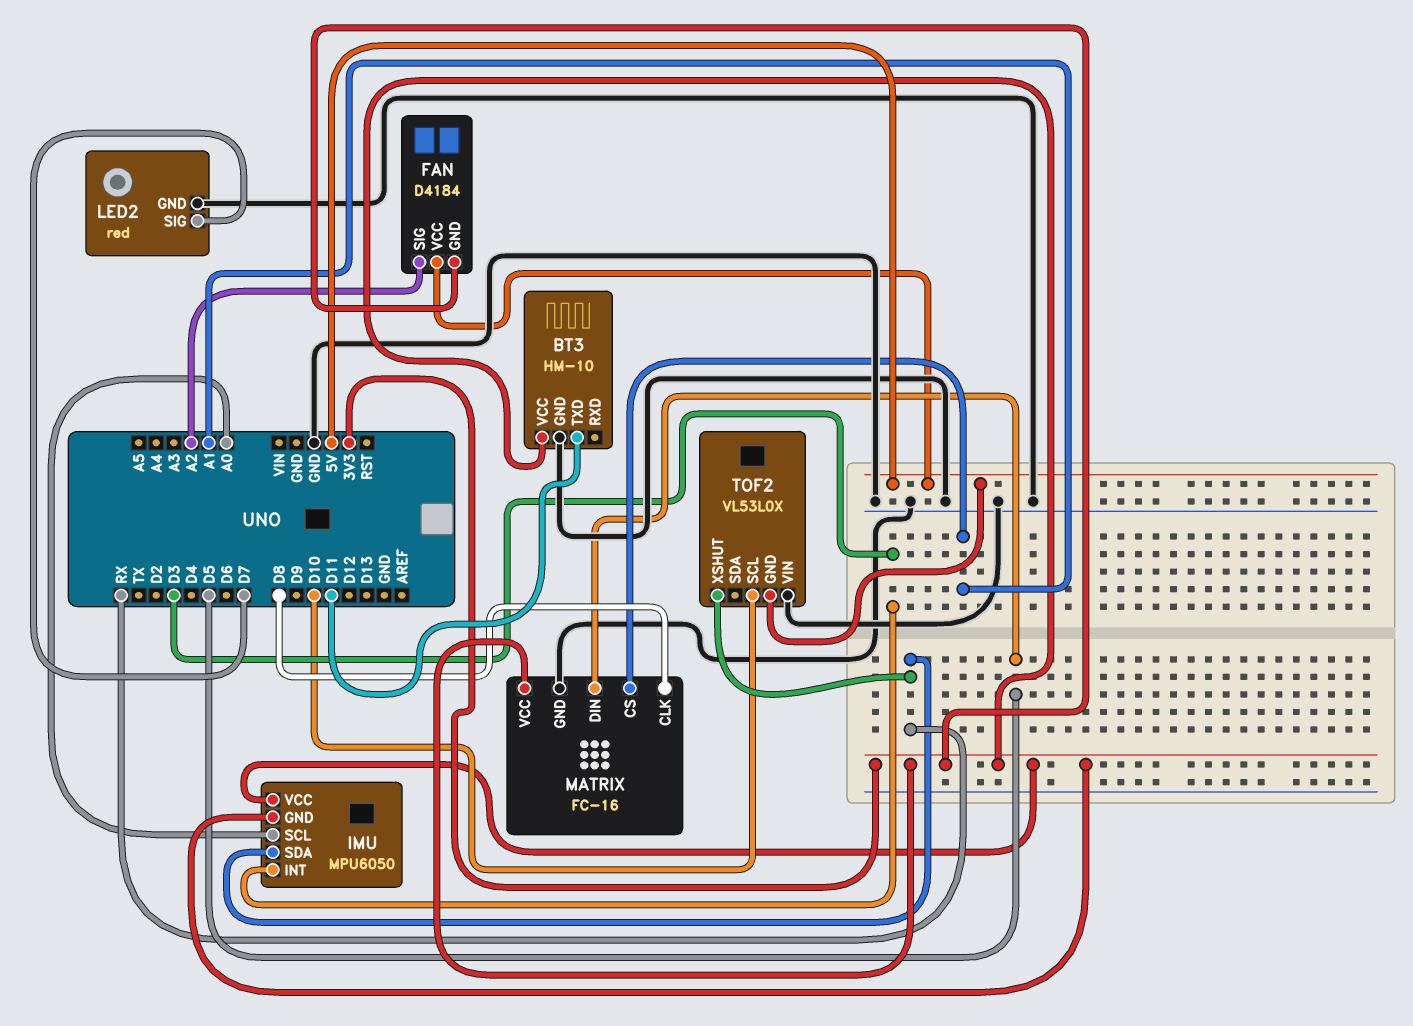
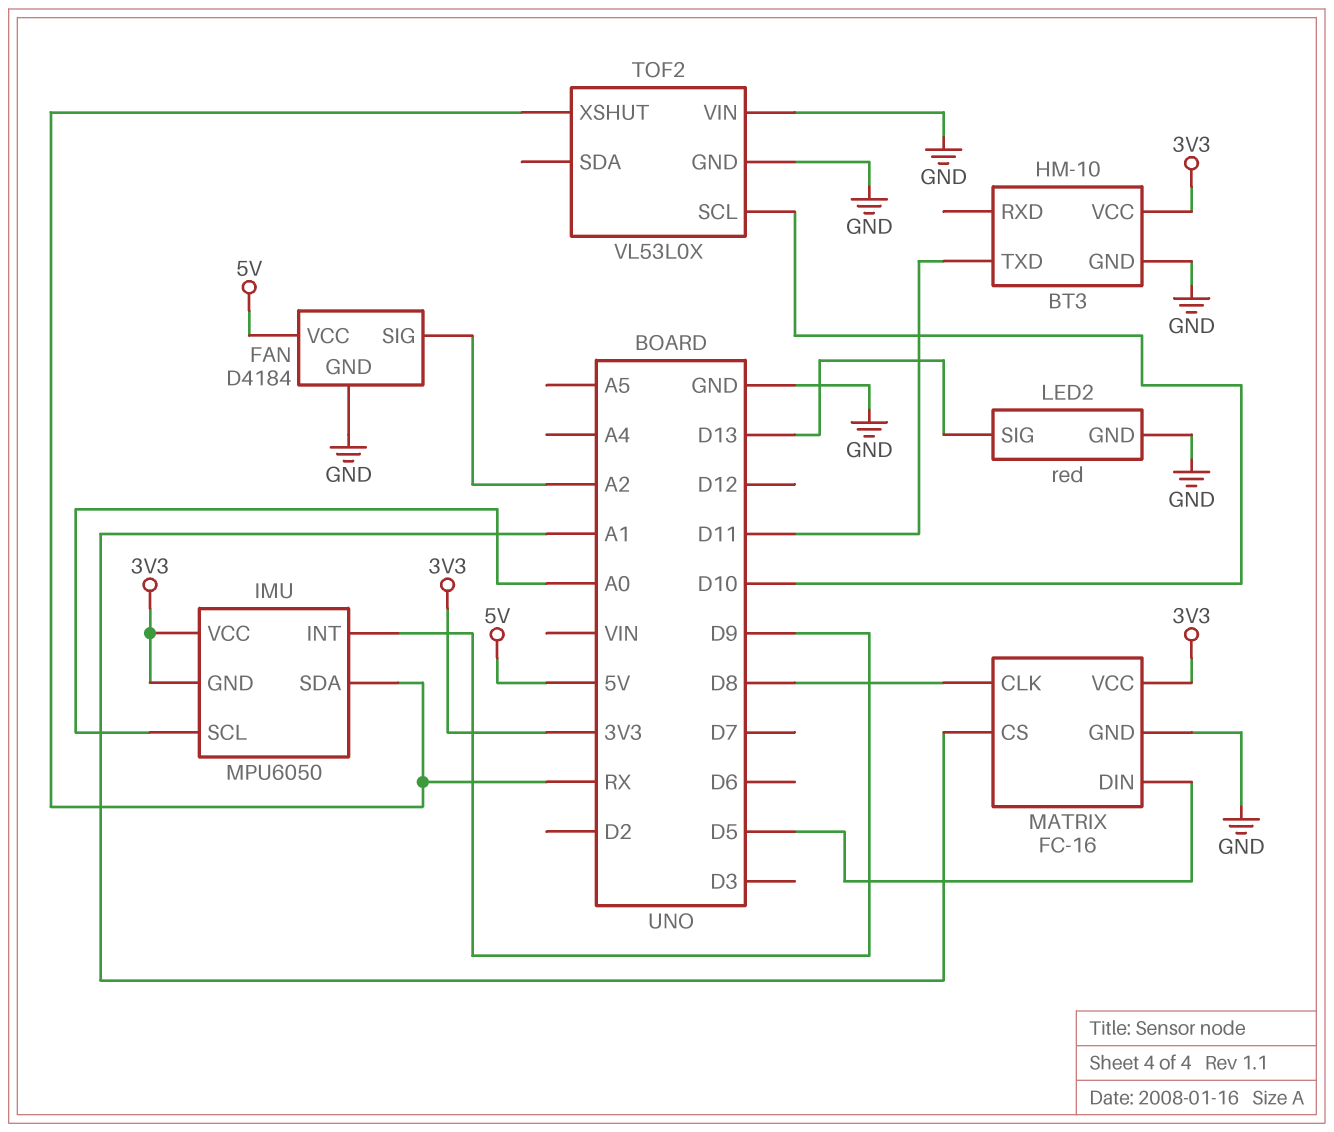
FAN pin GND: 3V3 -> GND
IMU pin INT: D3 -> D9
LED2 pin SIG: D7 -> D13
TOF2 pin GND: 5V -> GND

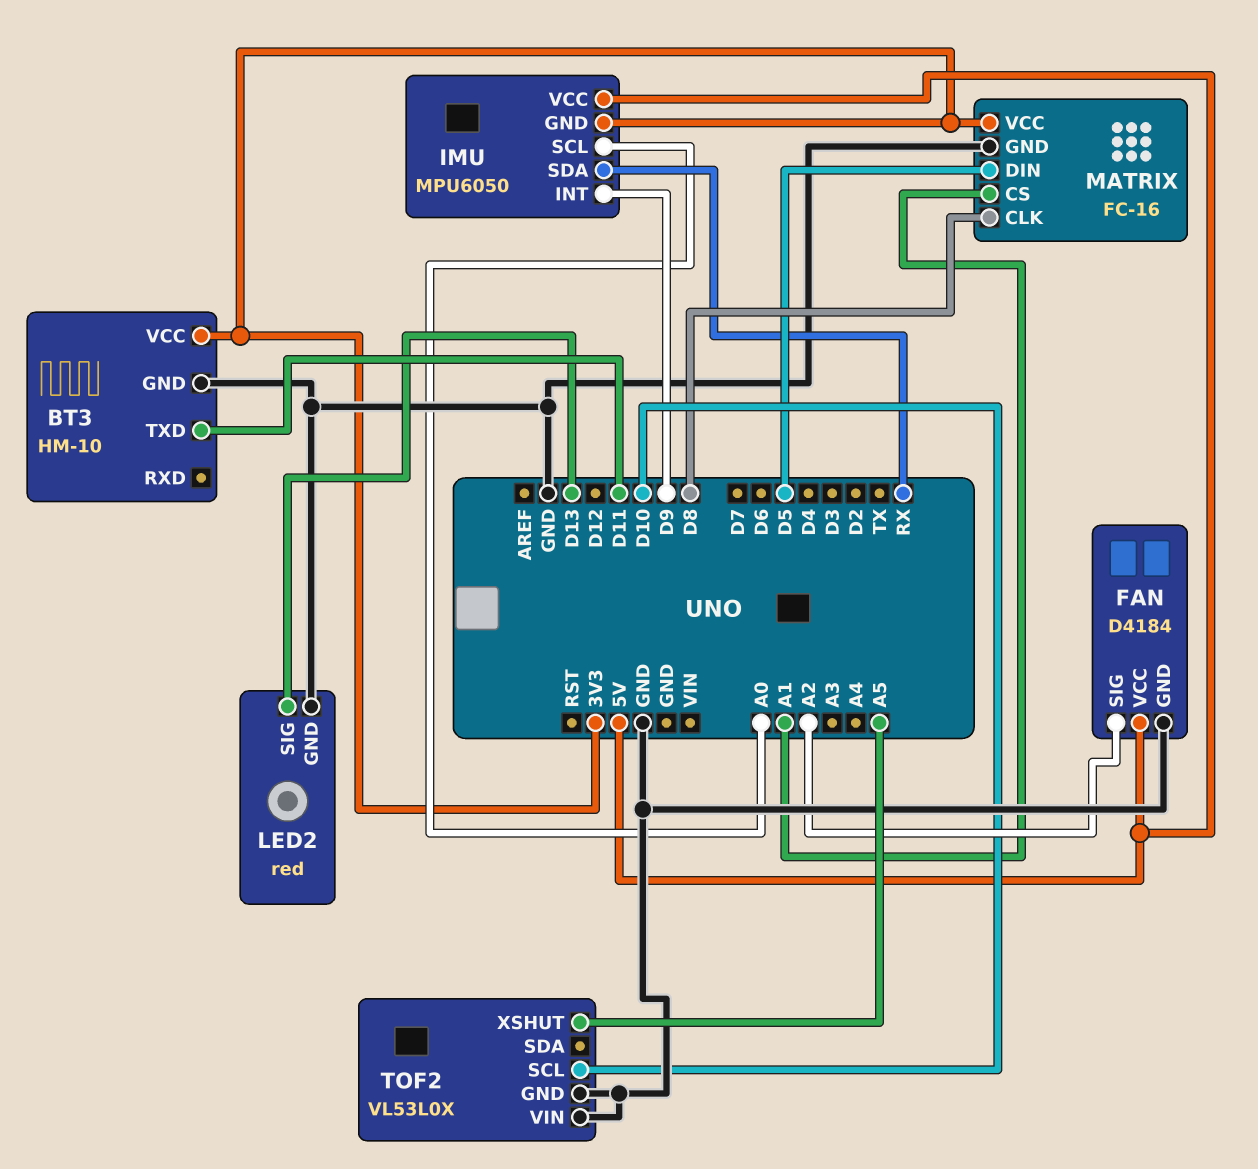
IMU pin VCC: 3V3 -> 5V
TOF2 pin XSHUT: RX -> A5

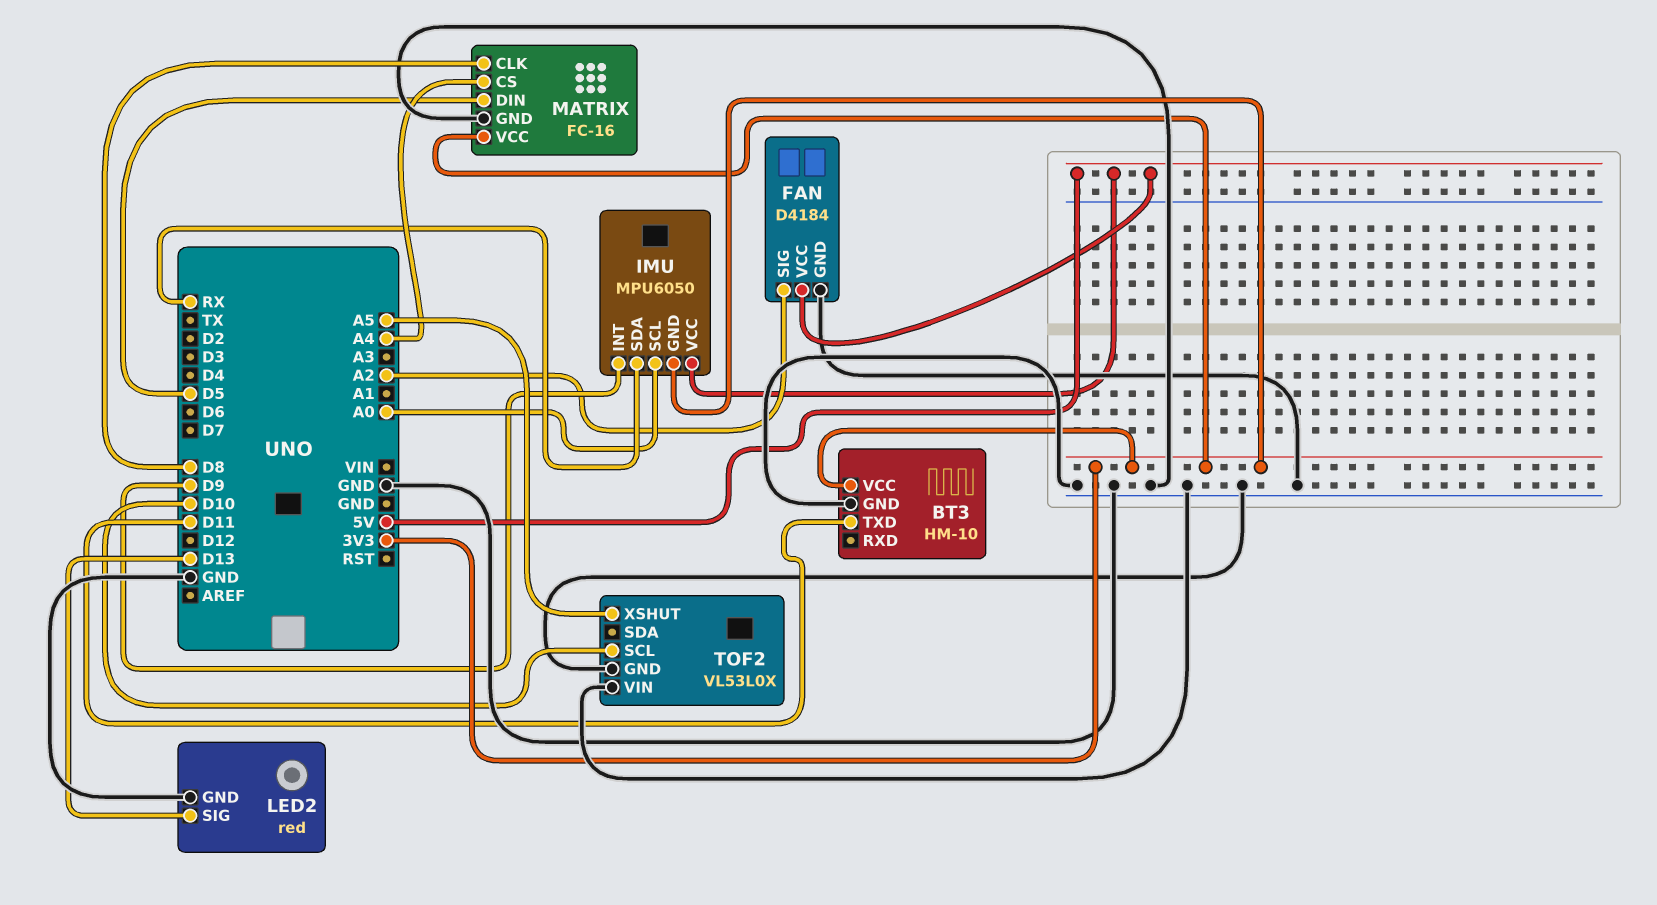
MATRIX pin CS: A1 -> A4

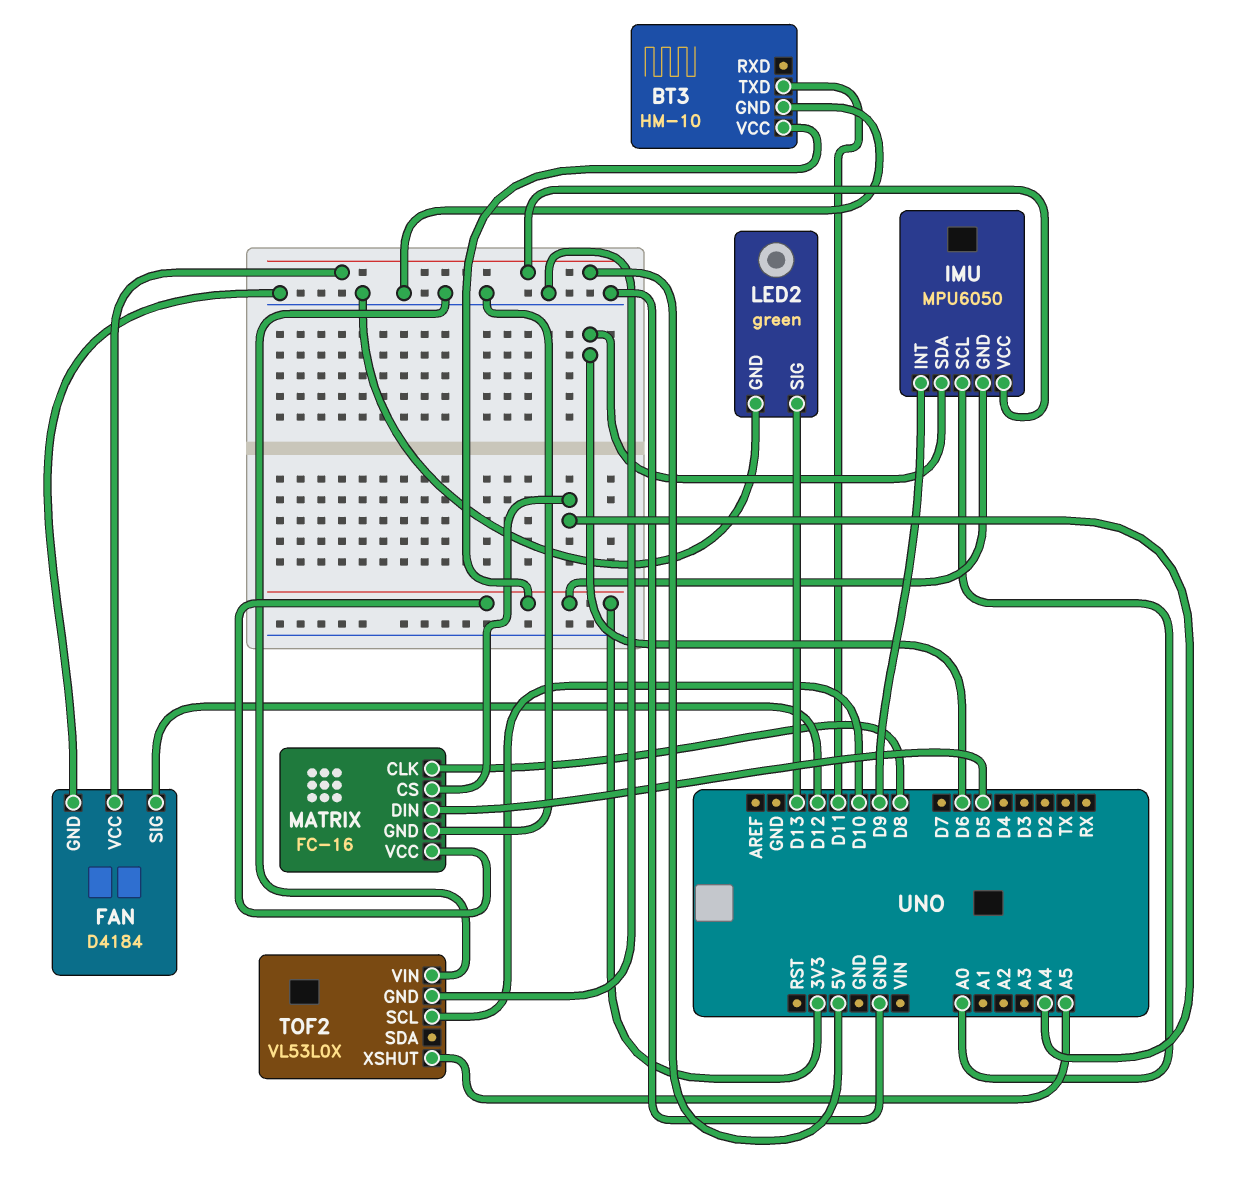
FAN pin SIG: A2 -> D12
IMU pin SDA: RX -> D6
LED2: red -> green

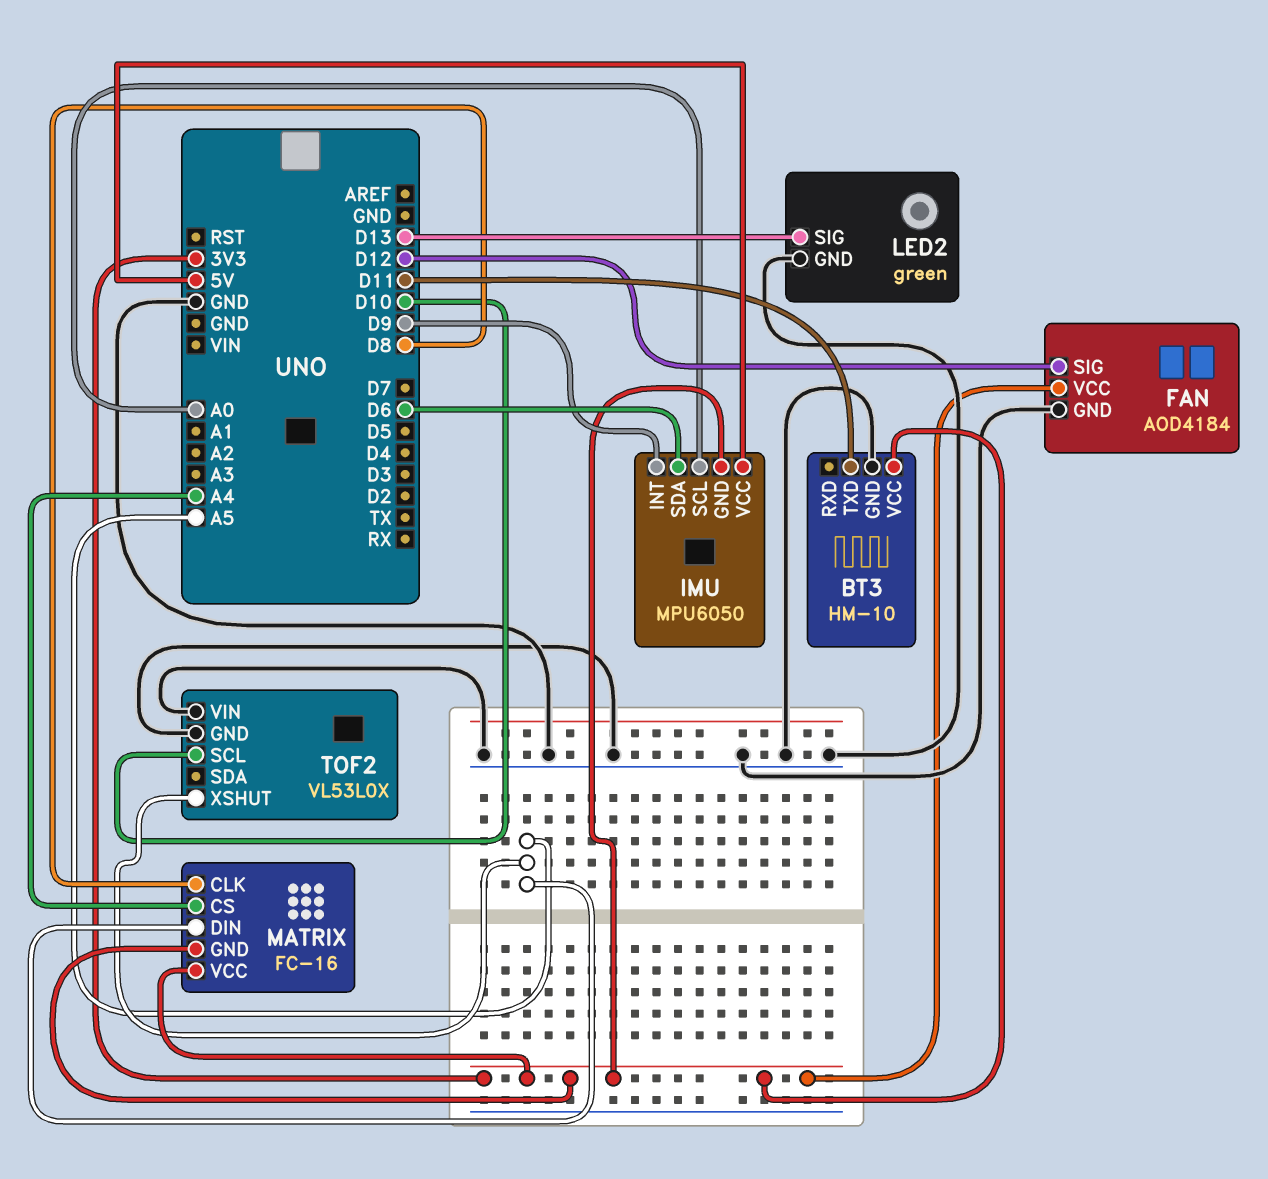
FAN: D4184 -> AOD4184
FAN pin VCC: 5V -> 3V3
MATRIX pin DIN: D5 -> A5
MATRIX pin GND: GND -> 3V3

